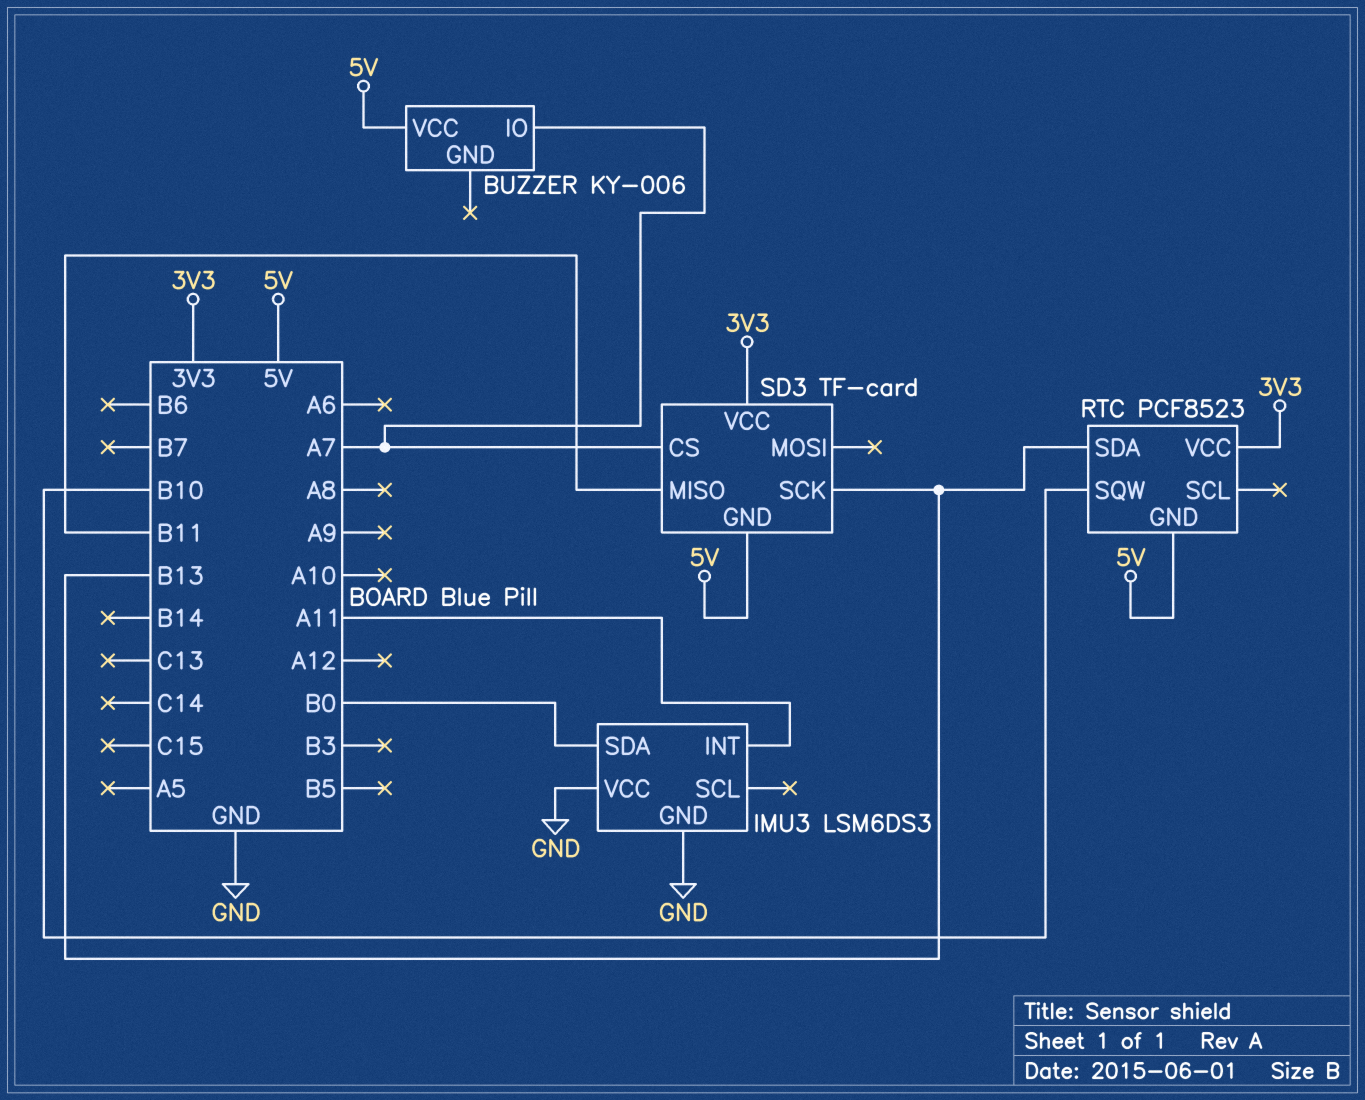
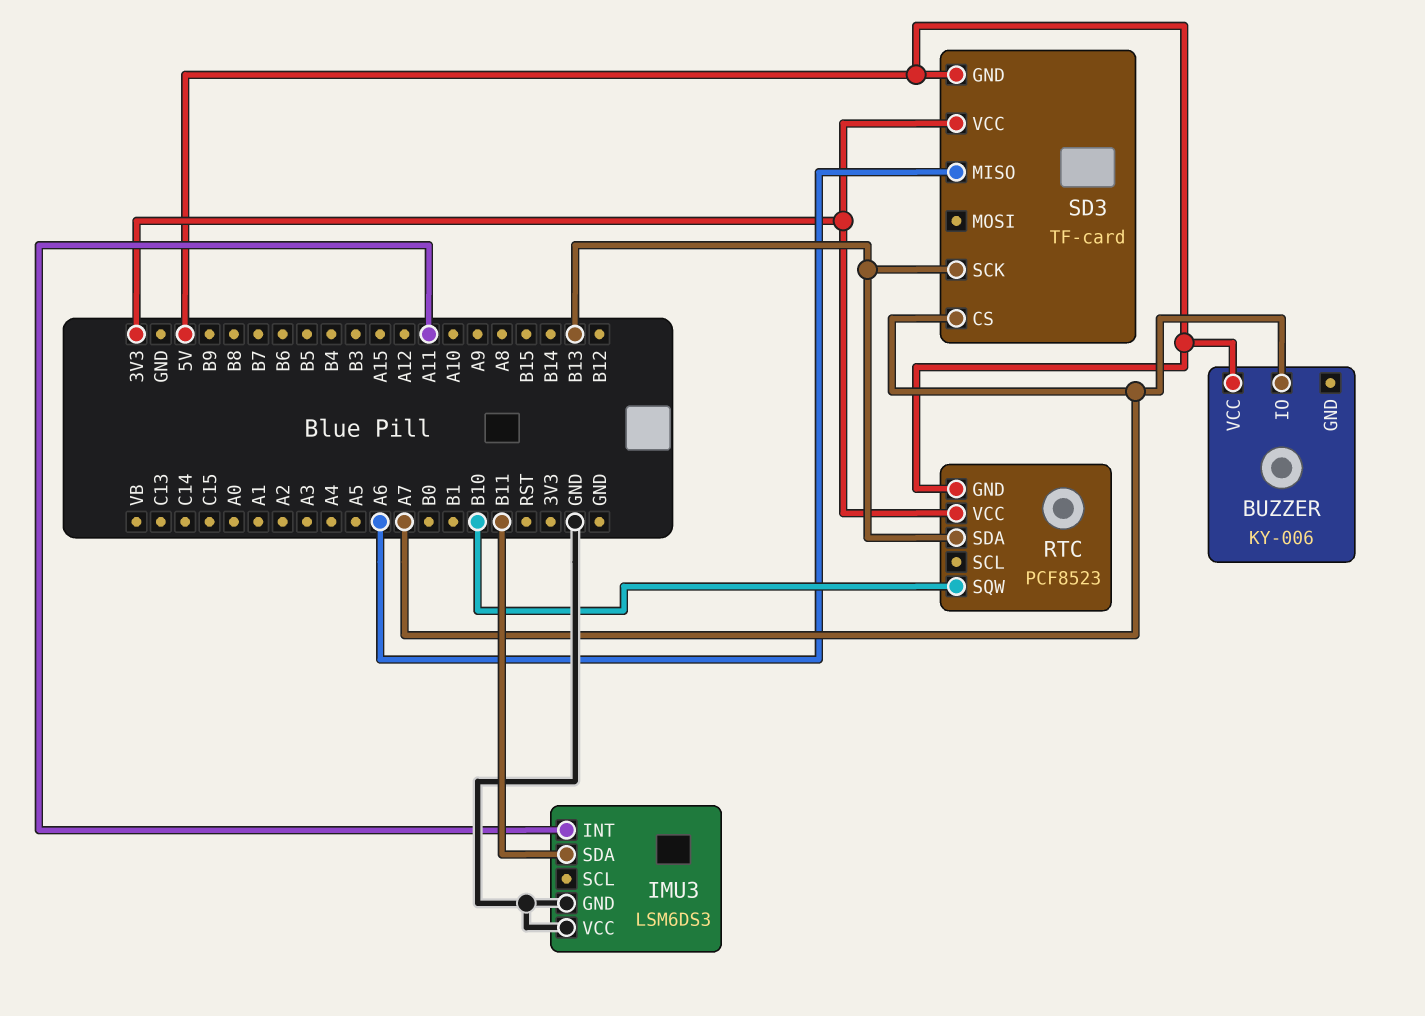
IMU3 pin SDA: B0 -> B11
SD3 pin MISO: B11 -> A6

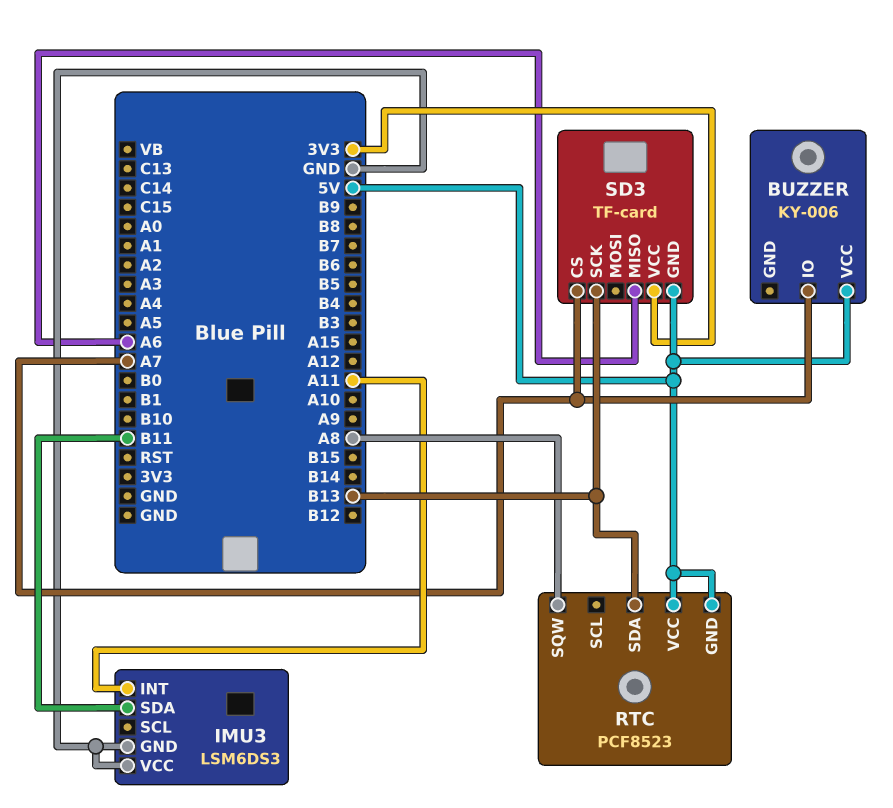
RTC pin SQW: B10 -> A8
RTC pin VCC: 3V3 -> 5V

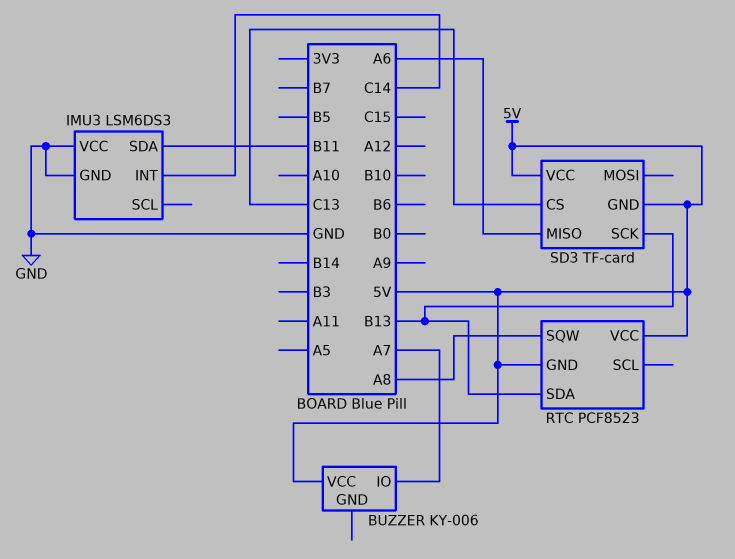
IMU3 pin INT: A11 -> C14
SD3 pin CS: A7 -> C13
SD3 pin VCC: 3V3 -> 5V

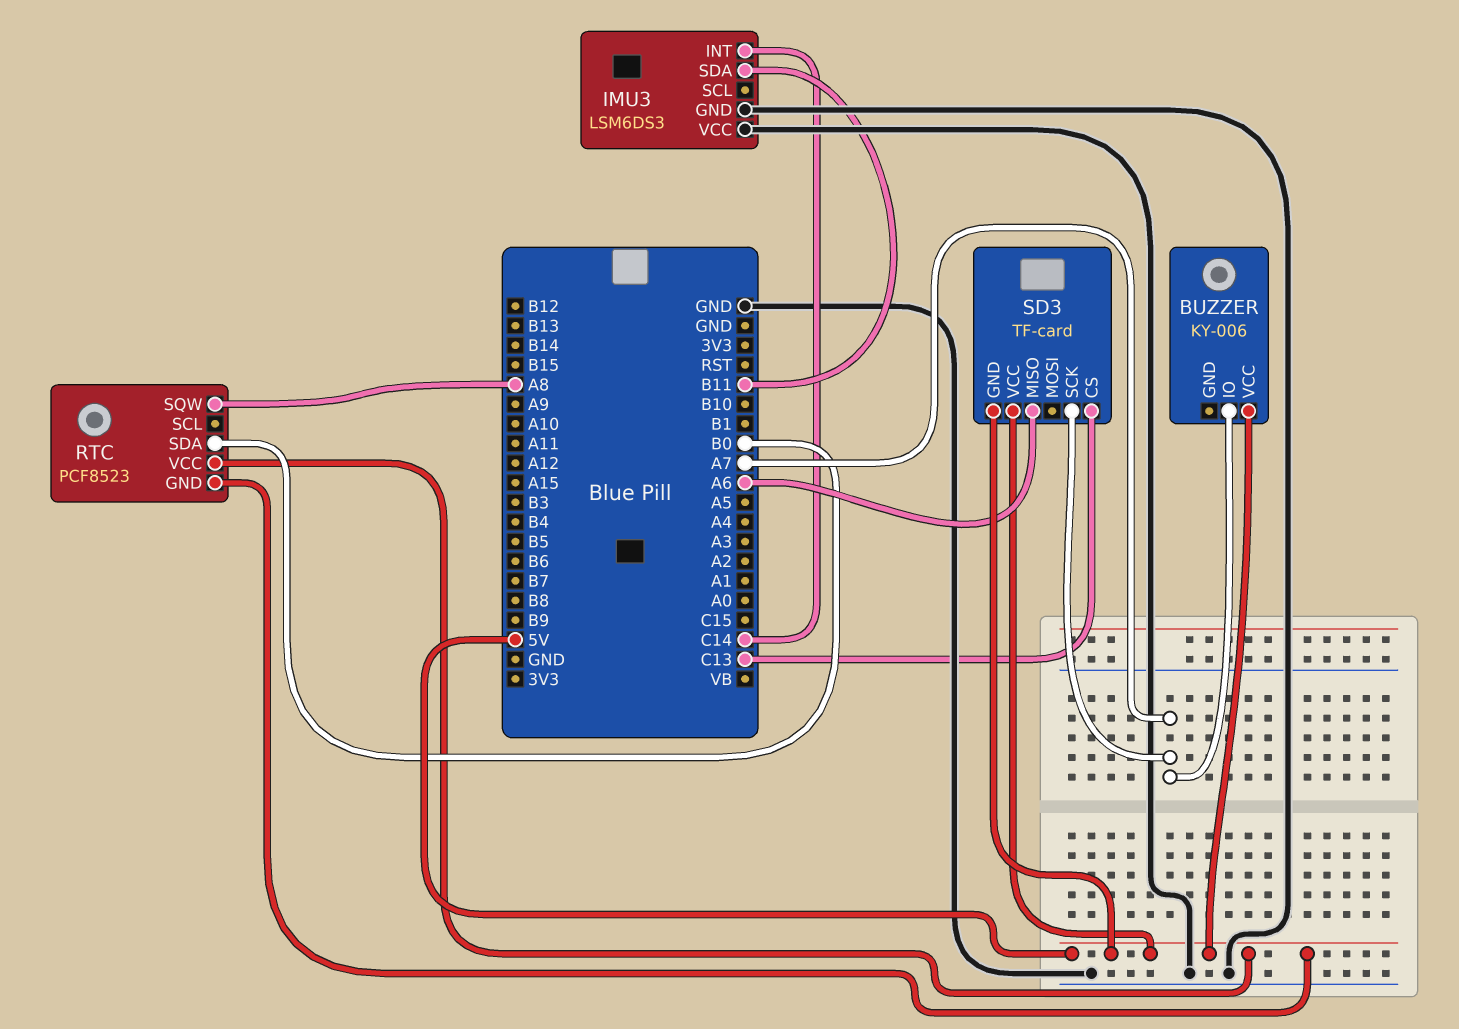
RTC pin SDA: B13 -> B0
SD3 pin SCK: B13 -> A7

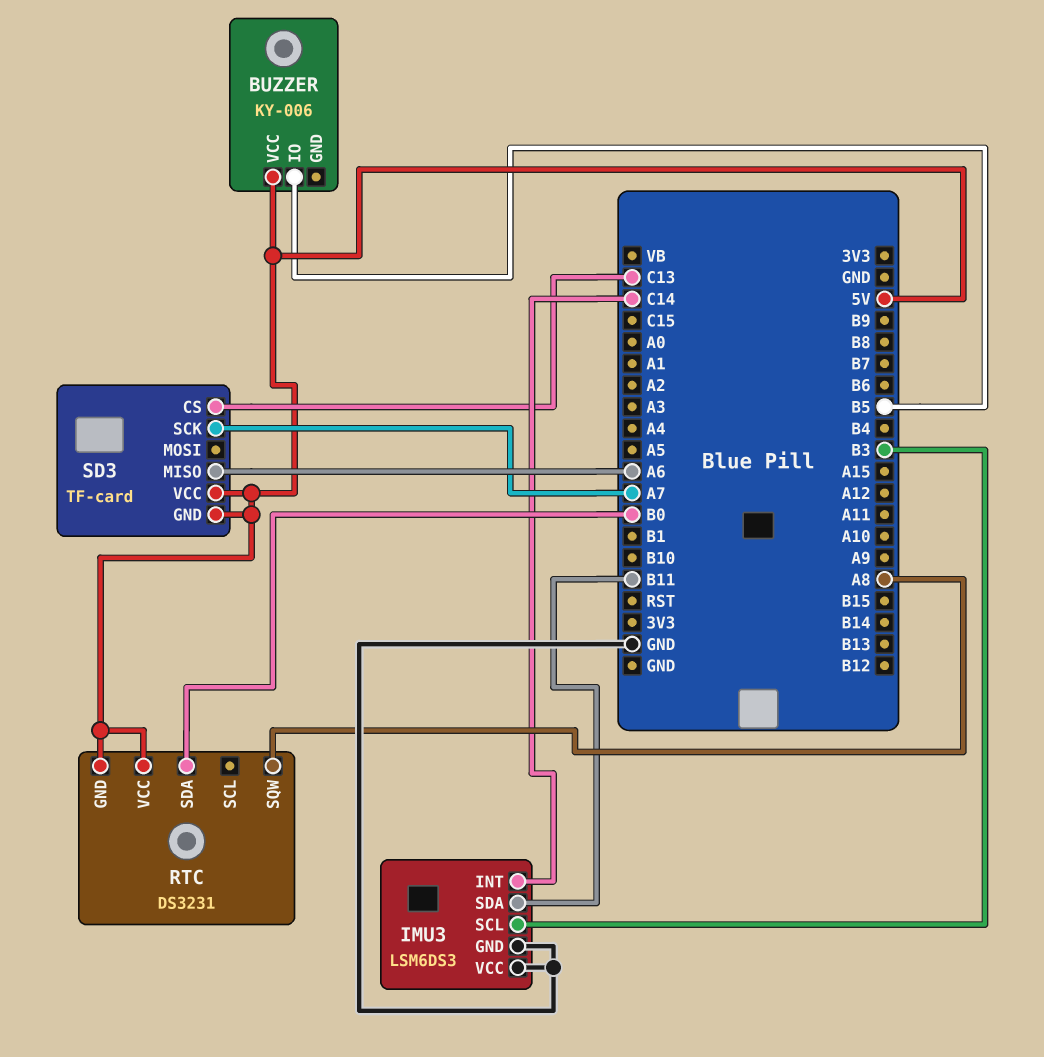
BUZZER pin IO: A7 -> B5
IMU3 pin SCL: none -> B3
RTC: PCF8523 -> DS3231

